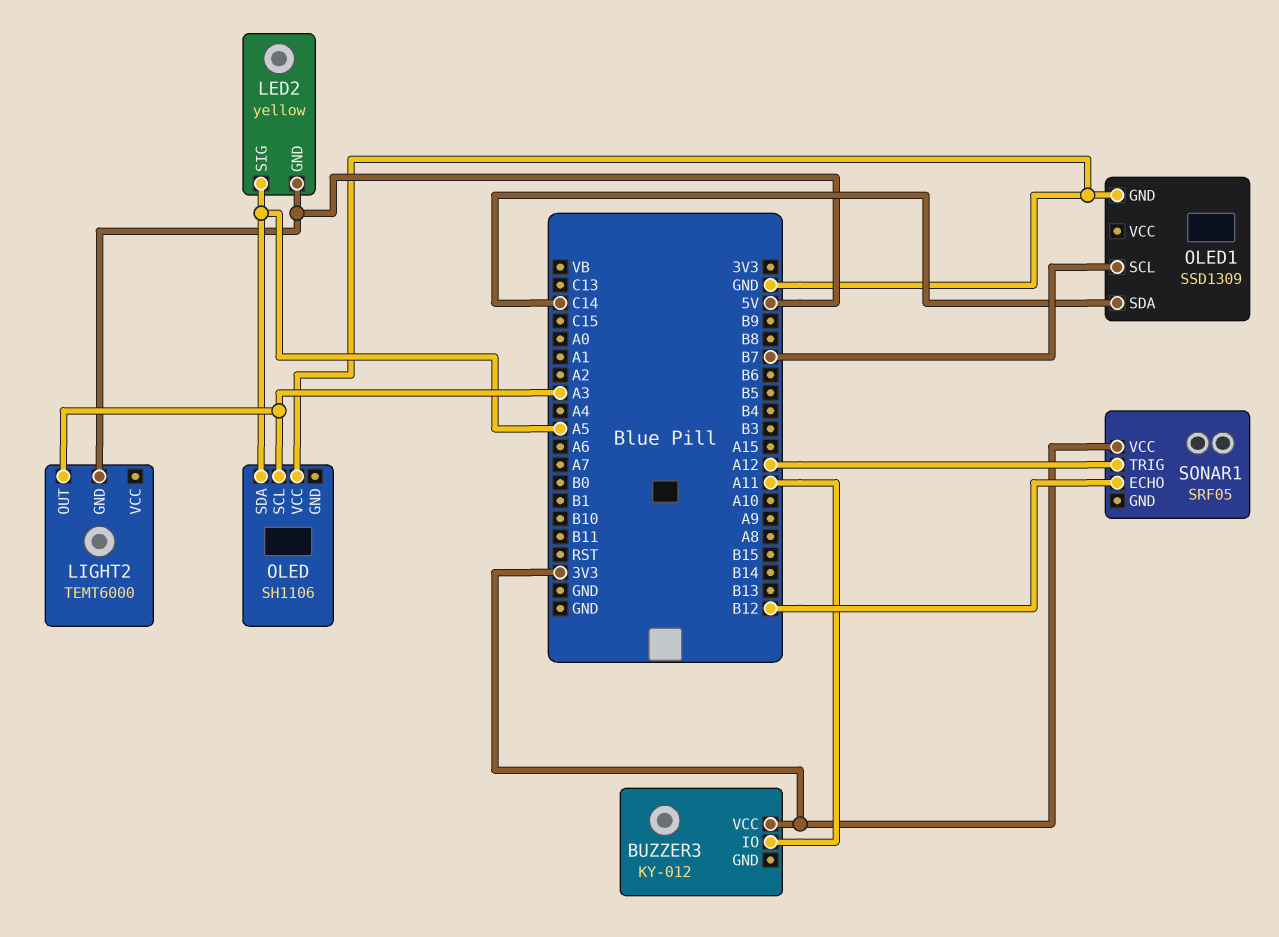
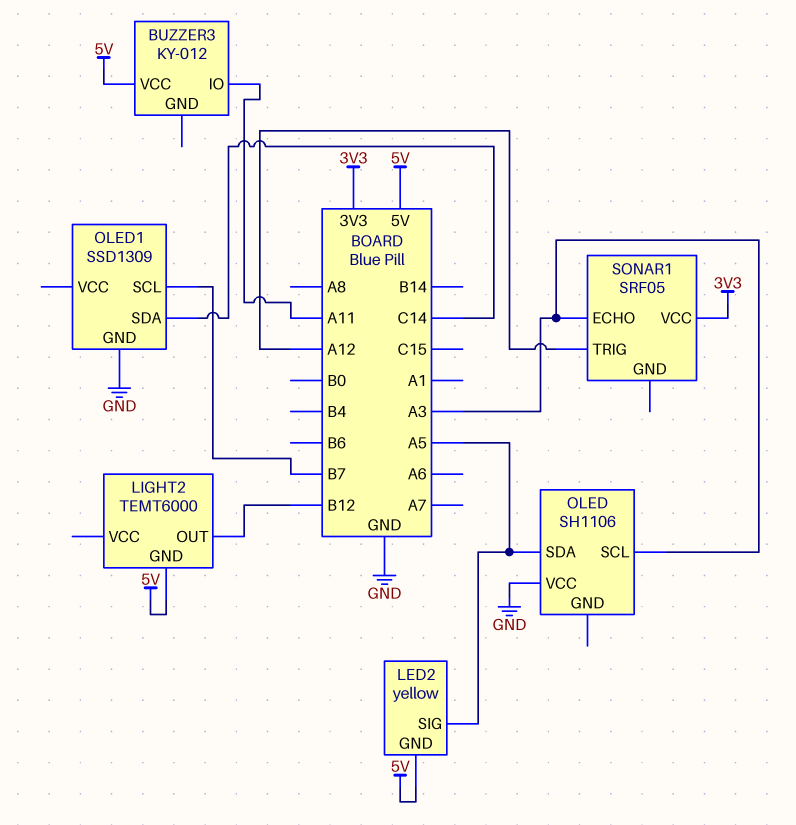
BUZZER3 pin VCC: 3V3 -> 5V
LIGHT2 pin OUT: A3 -> B12
SONAR1 pin ECHO: B12 -> A3

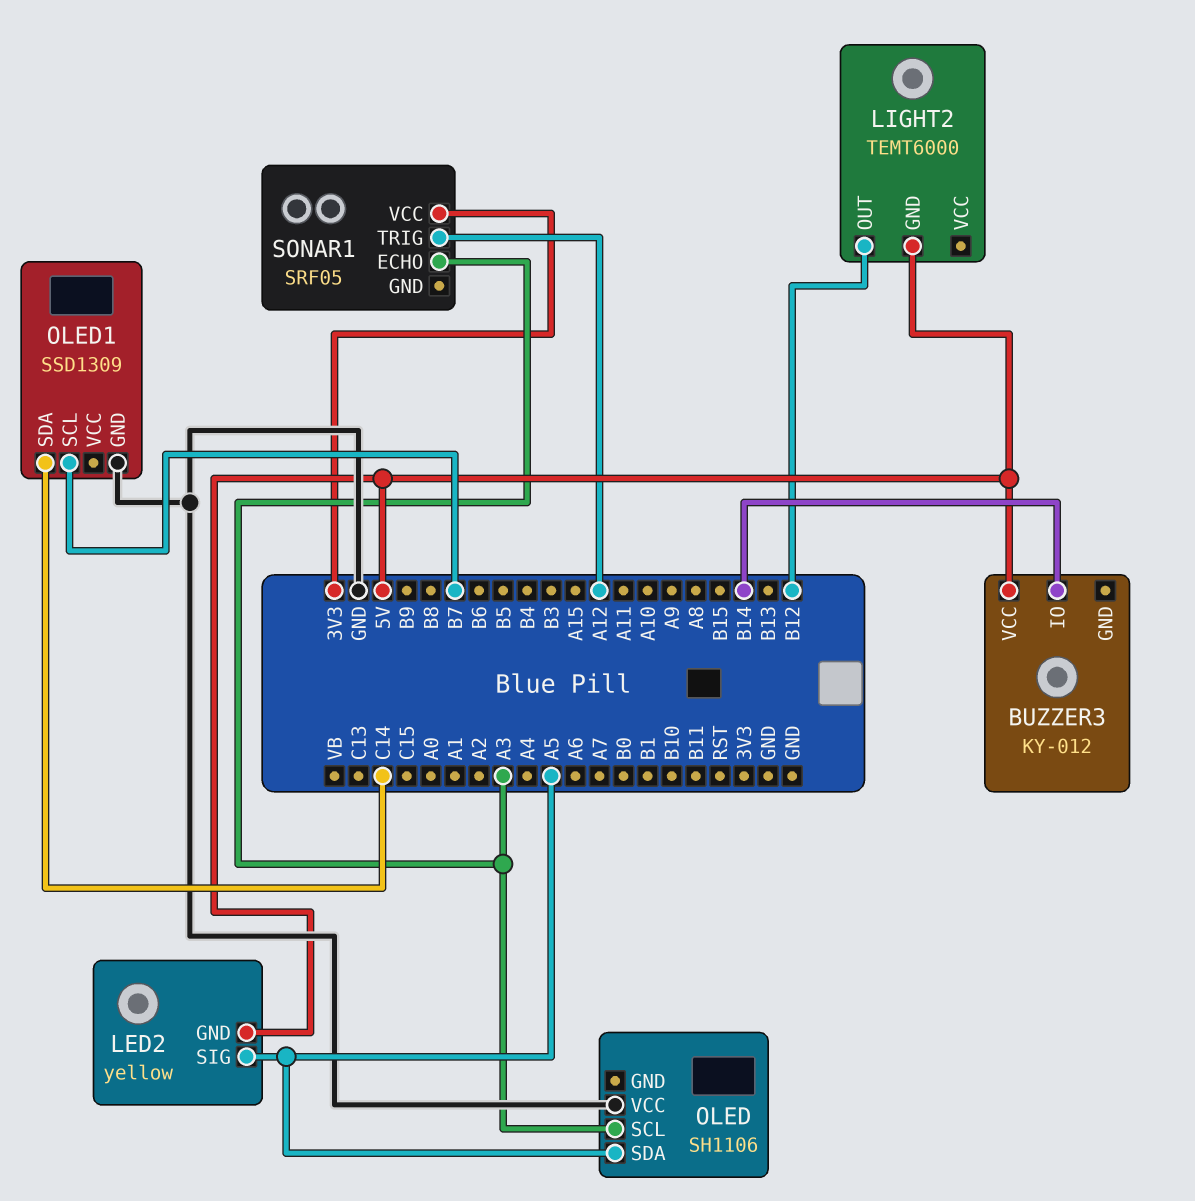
BUZZER3 pin IO: A11 -> B14

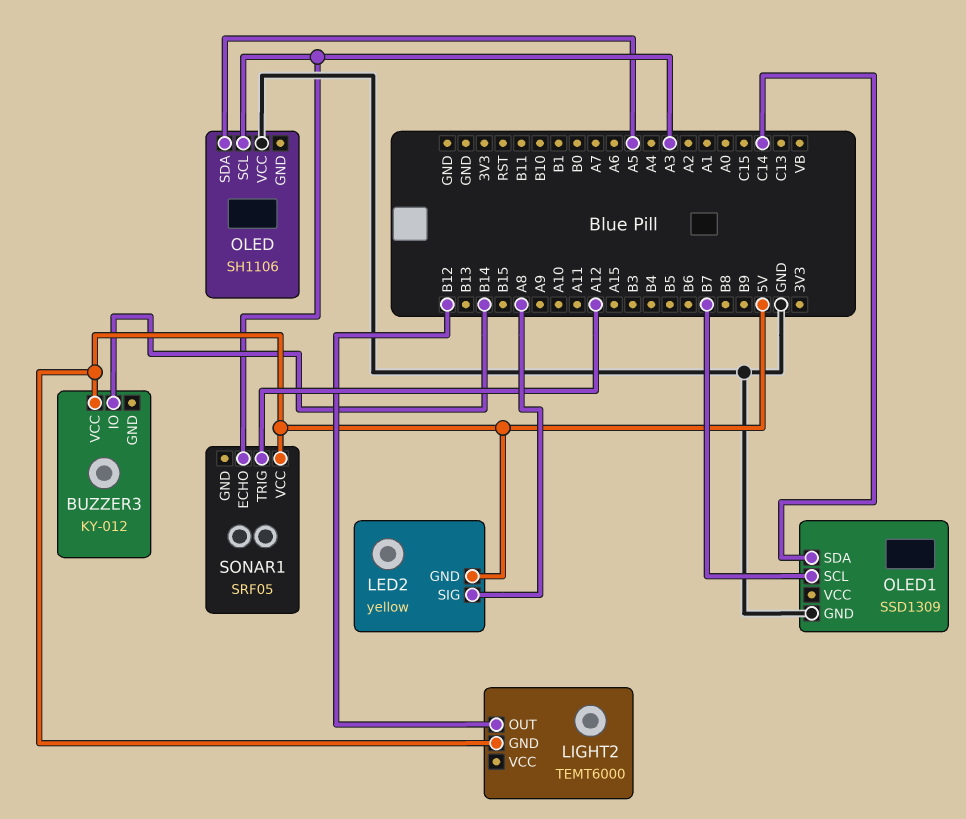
LED2 pin SIG: A5 -> A8
SONAR1 pin VCC: 3V3 -> 5V

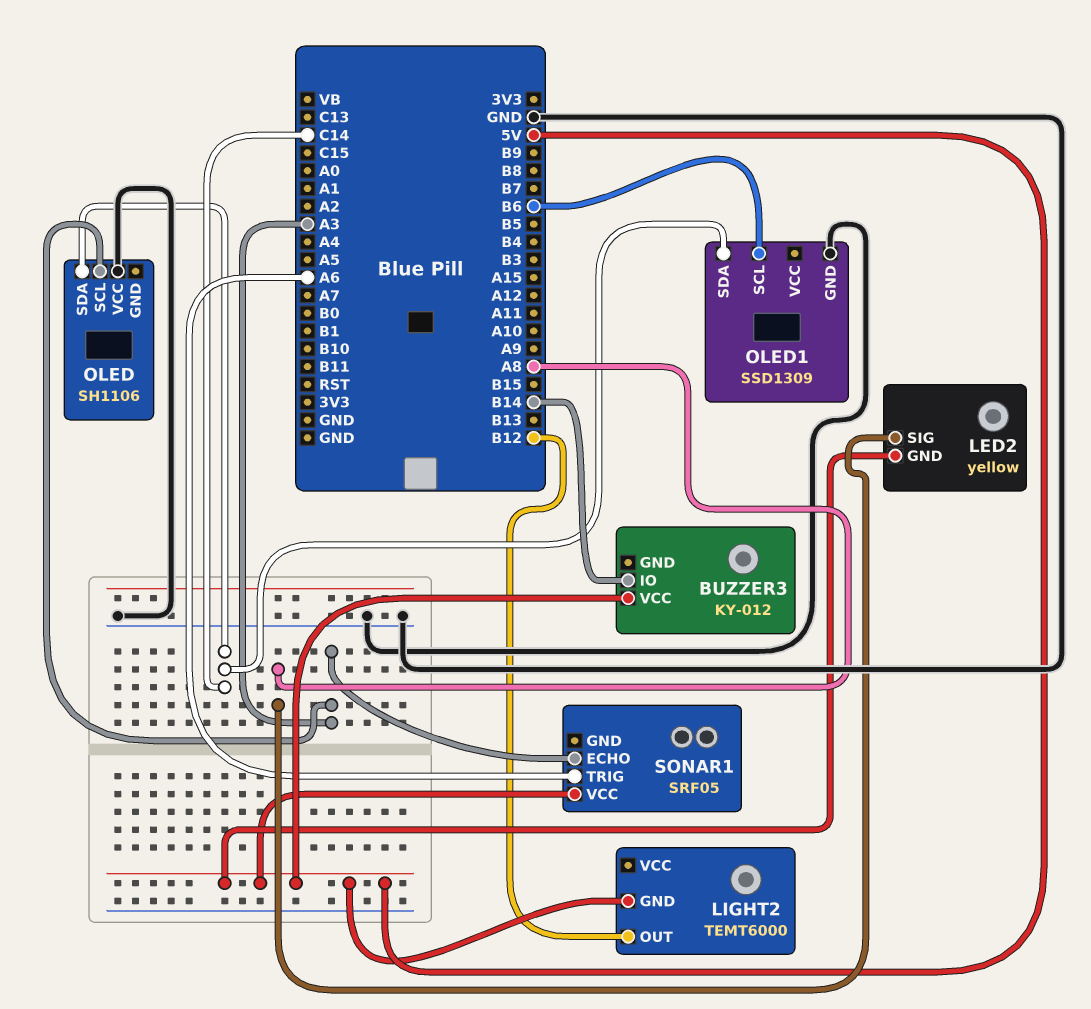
OLED pin SDA: A5 -> C14
OLED1 pin SCL: B7 -> B6
SONAR1 pin TRIG: A12 -> A6

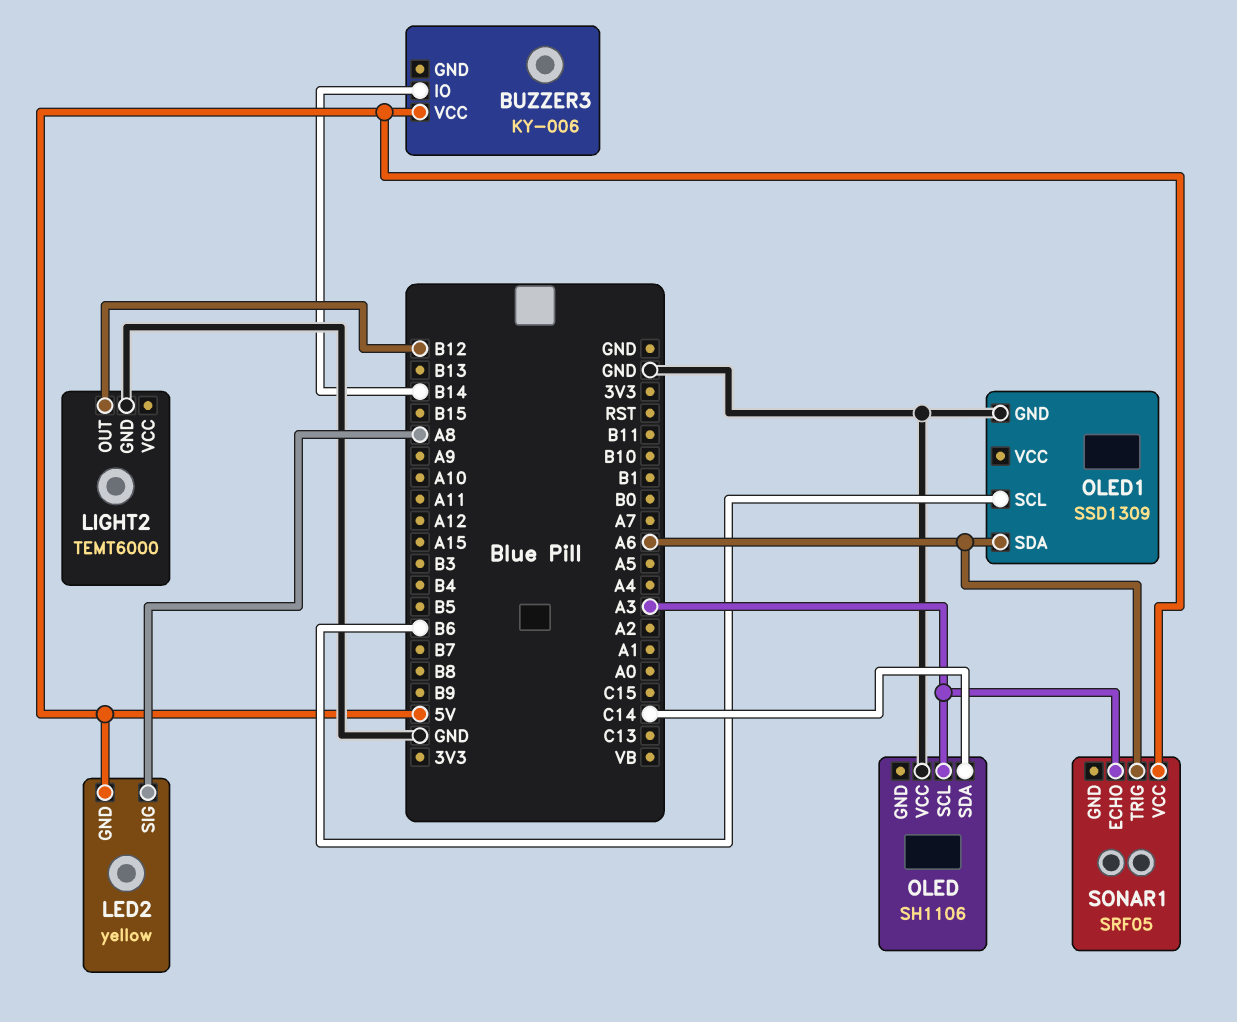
BUZZER3: KY-012 -> KY-006
LIGHT2 pin GND: 5V -> GND
OLED1 pin SDA: C14 -> A6

